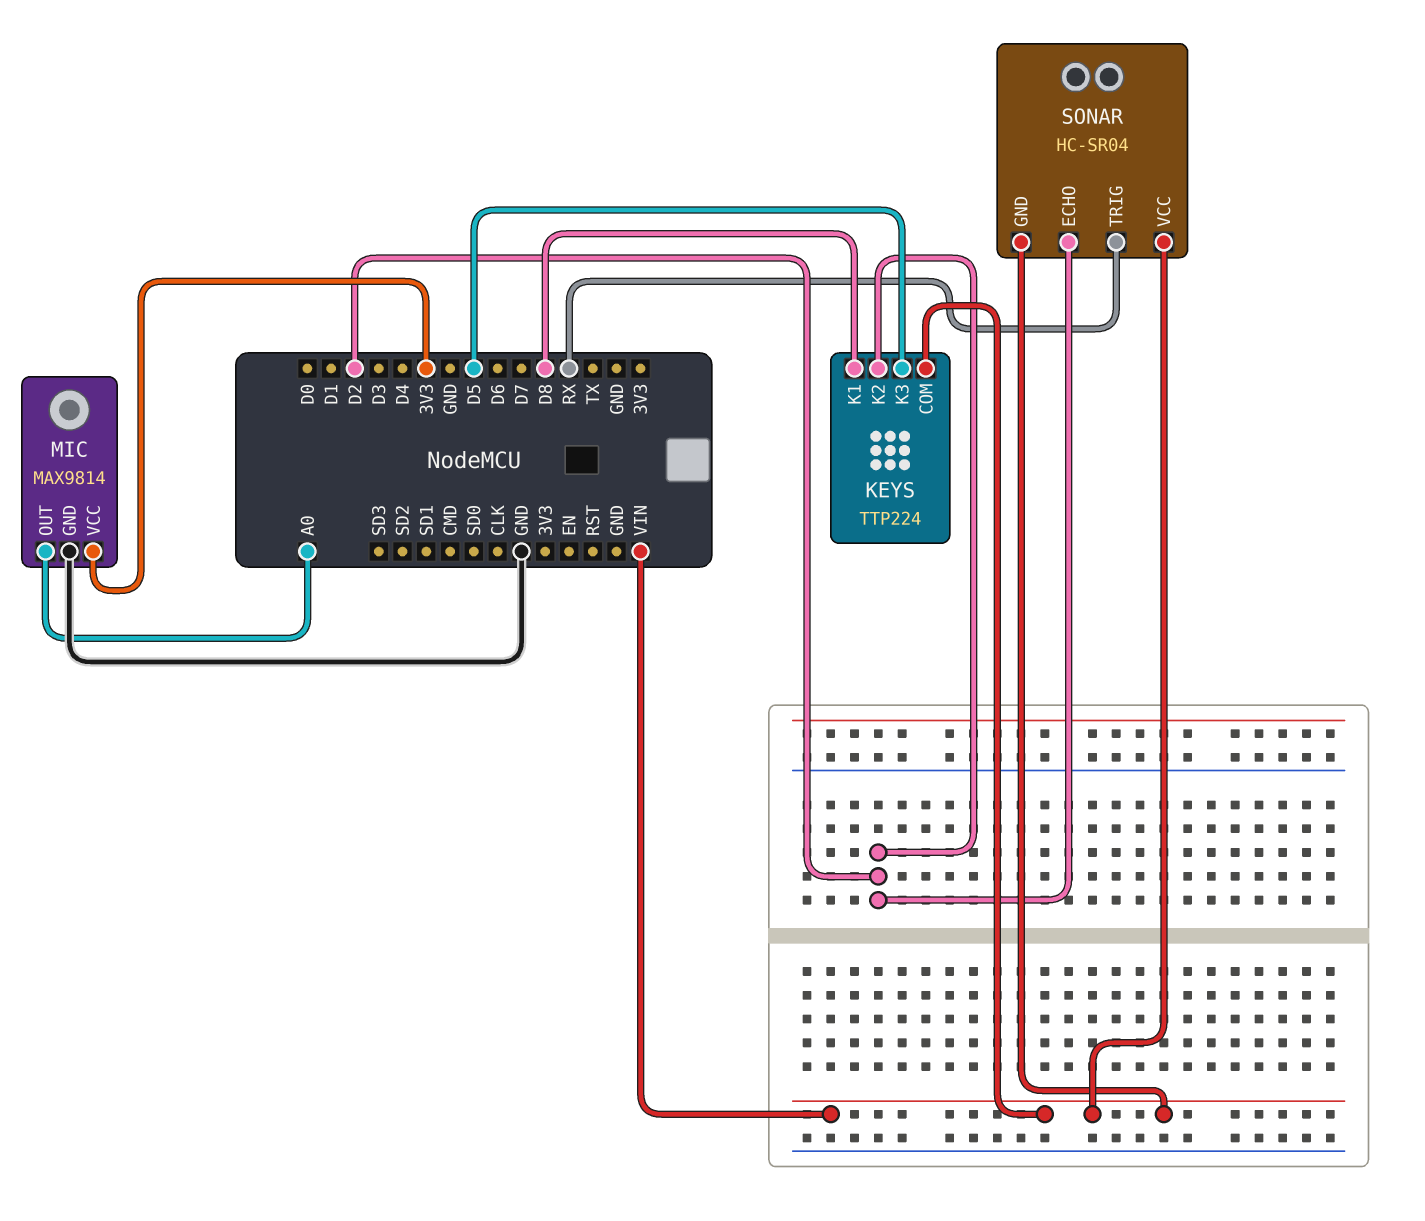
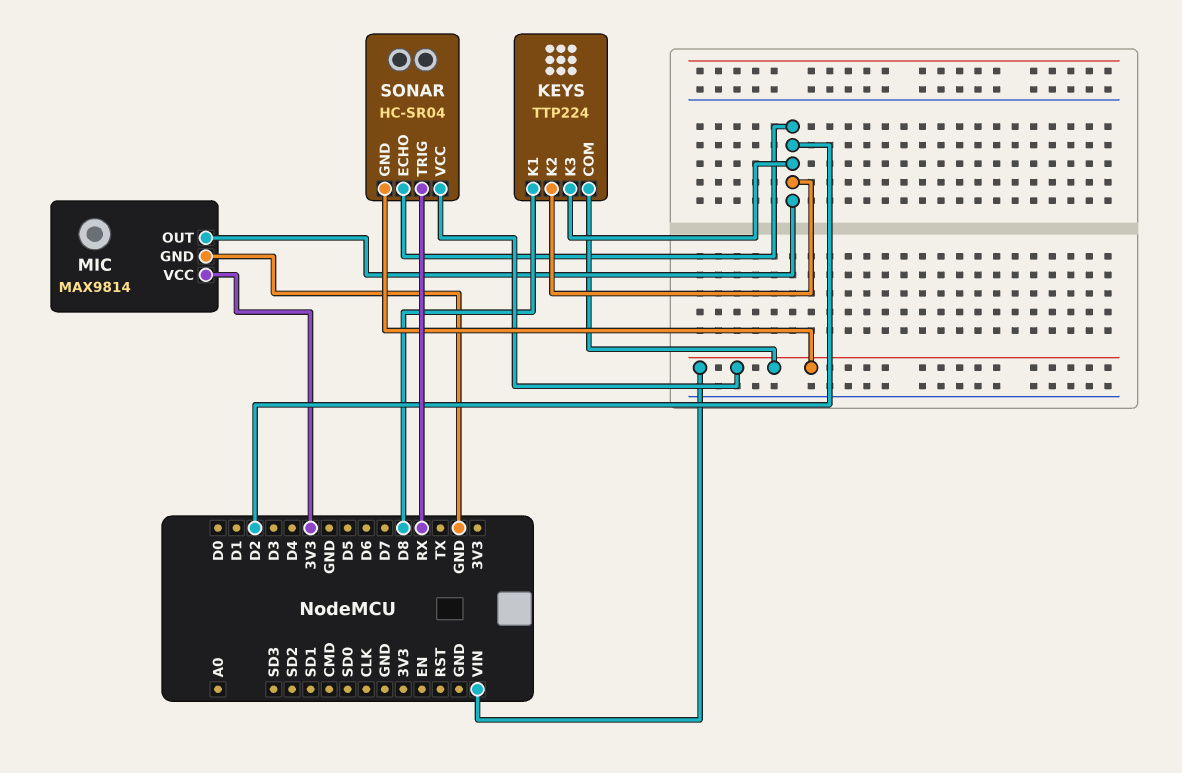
KEYS pin K3: D5 -> D2
MIC pin OUT: A0 -> D2

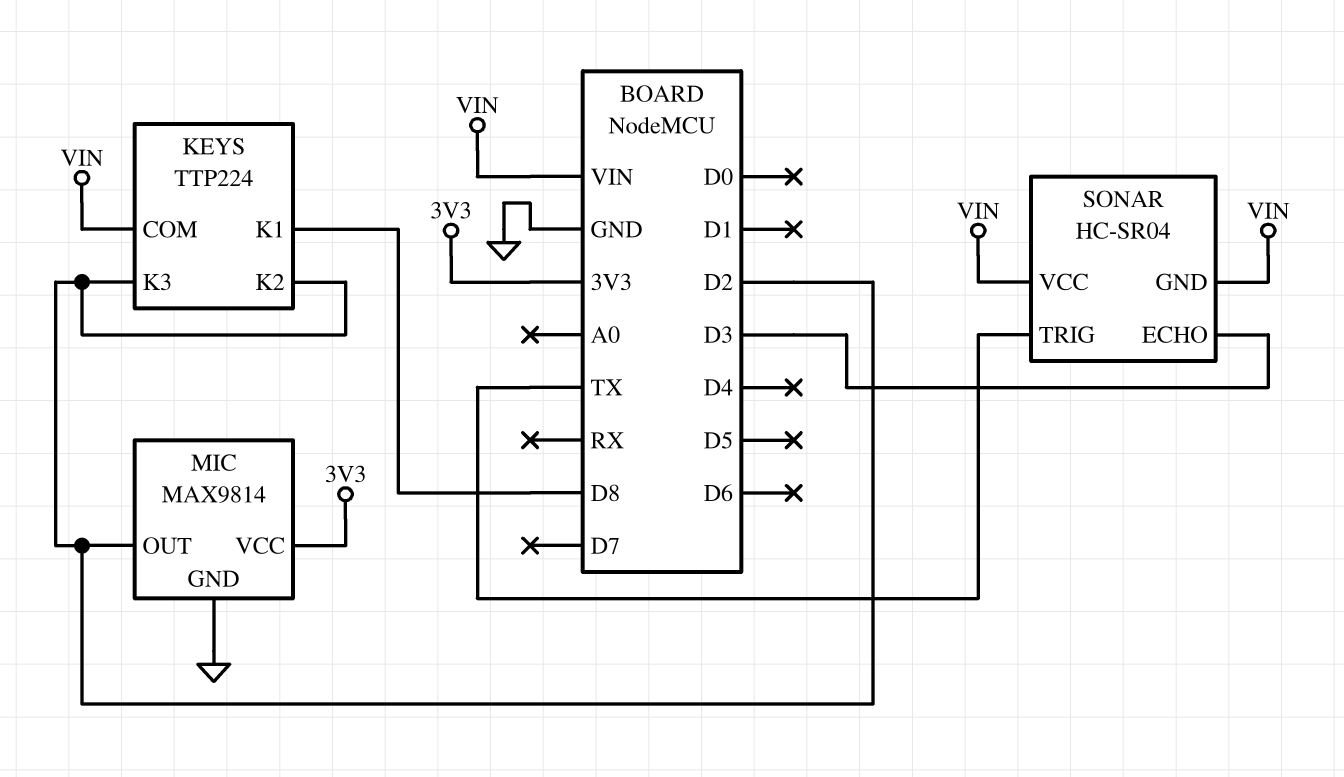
SONAR pin ECHO: D2 -> D3
SONAR pin TRIG: RX -> TX

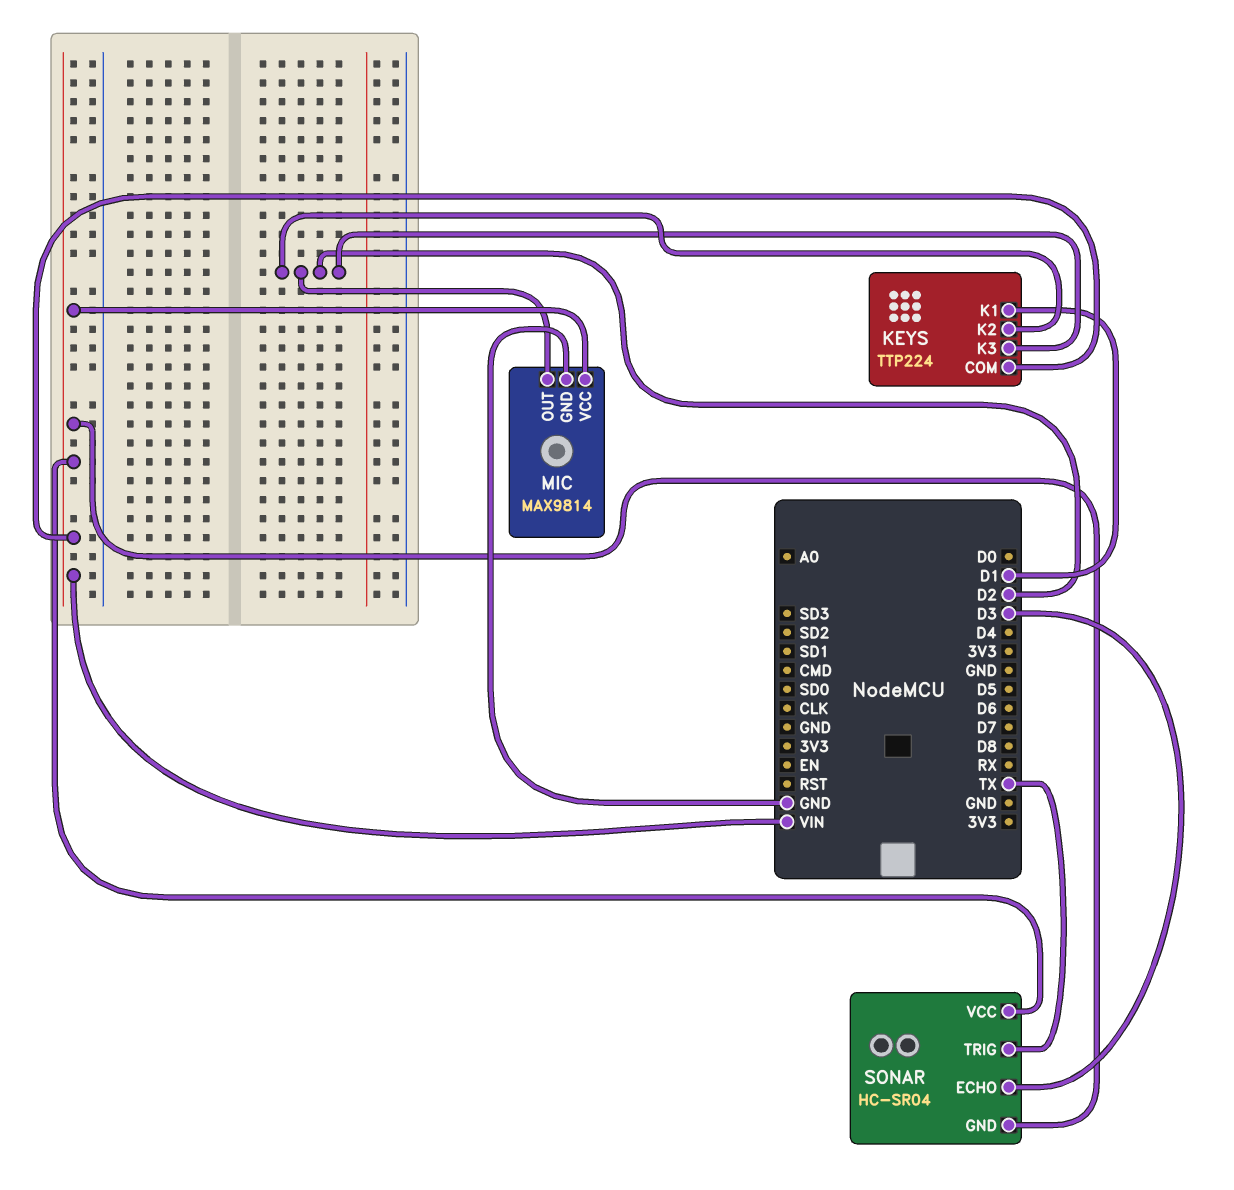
KEYS pin K1: D8 -> D1
MIC pin VCC: 3V3 -> VIN

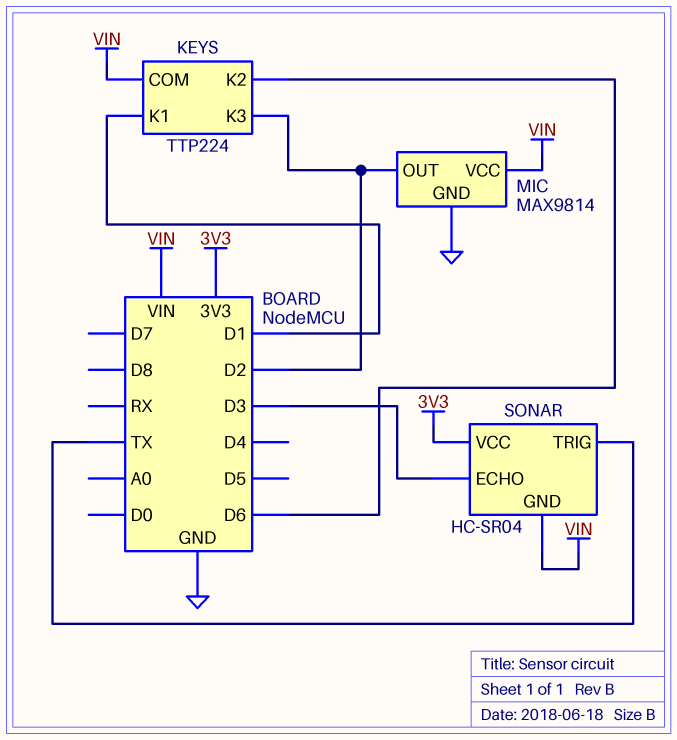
KEYS pin K2: D2 -> D6
SONAR pin VCC: VIN -> 3V3

